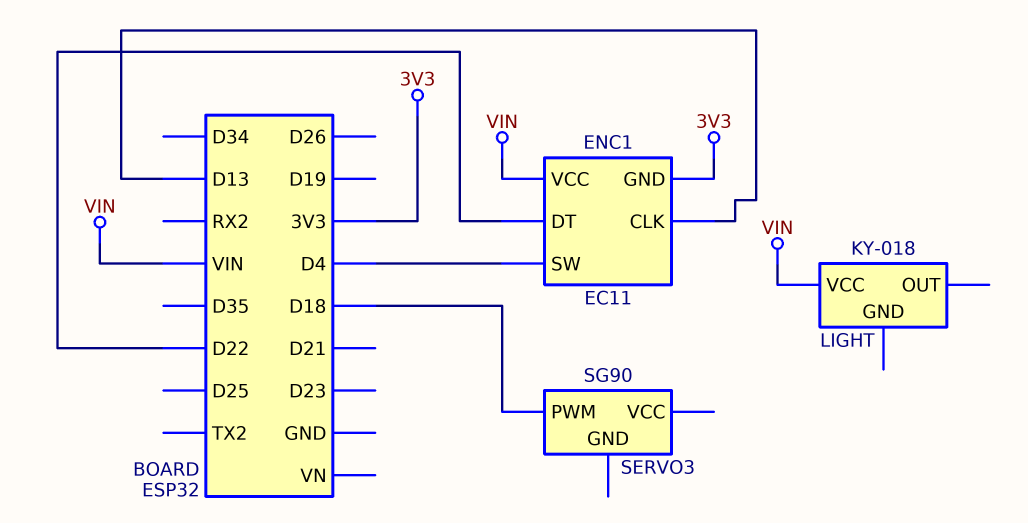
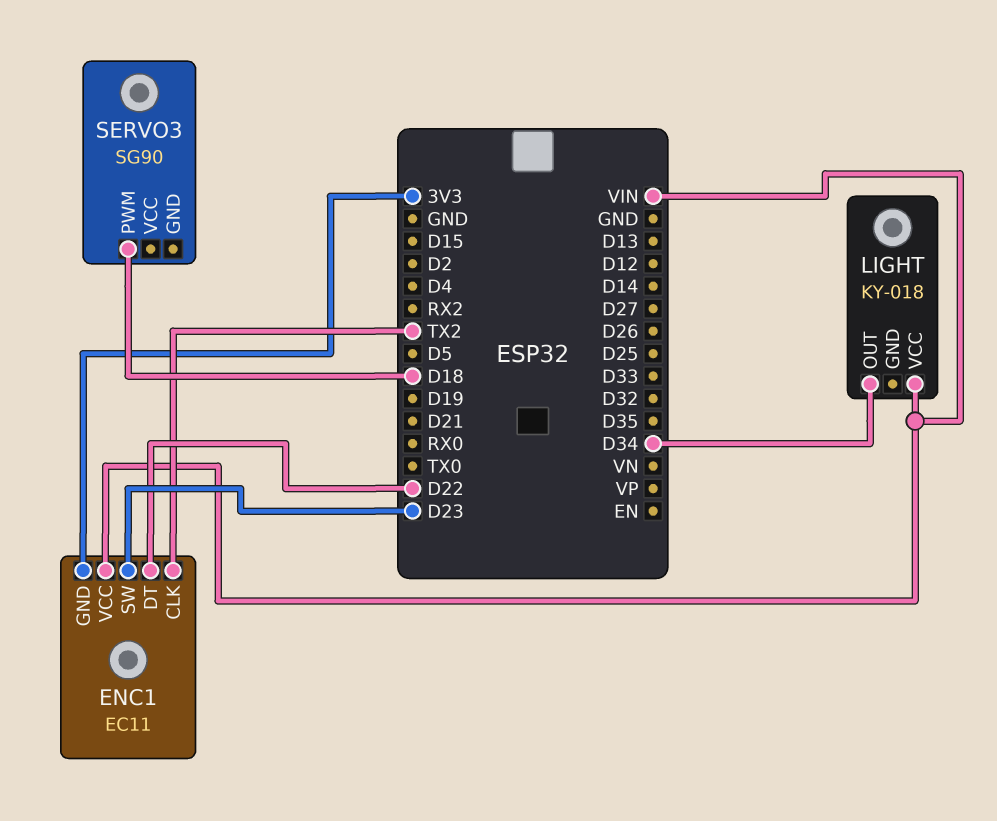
ENC1 pin CLK: D13 -> TX2
ENC1 pin SW: D4 -> D23
LIGHT pin OUT: none -> D34

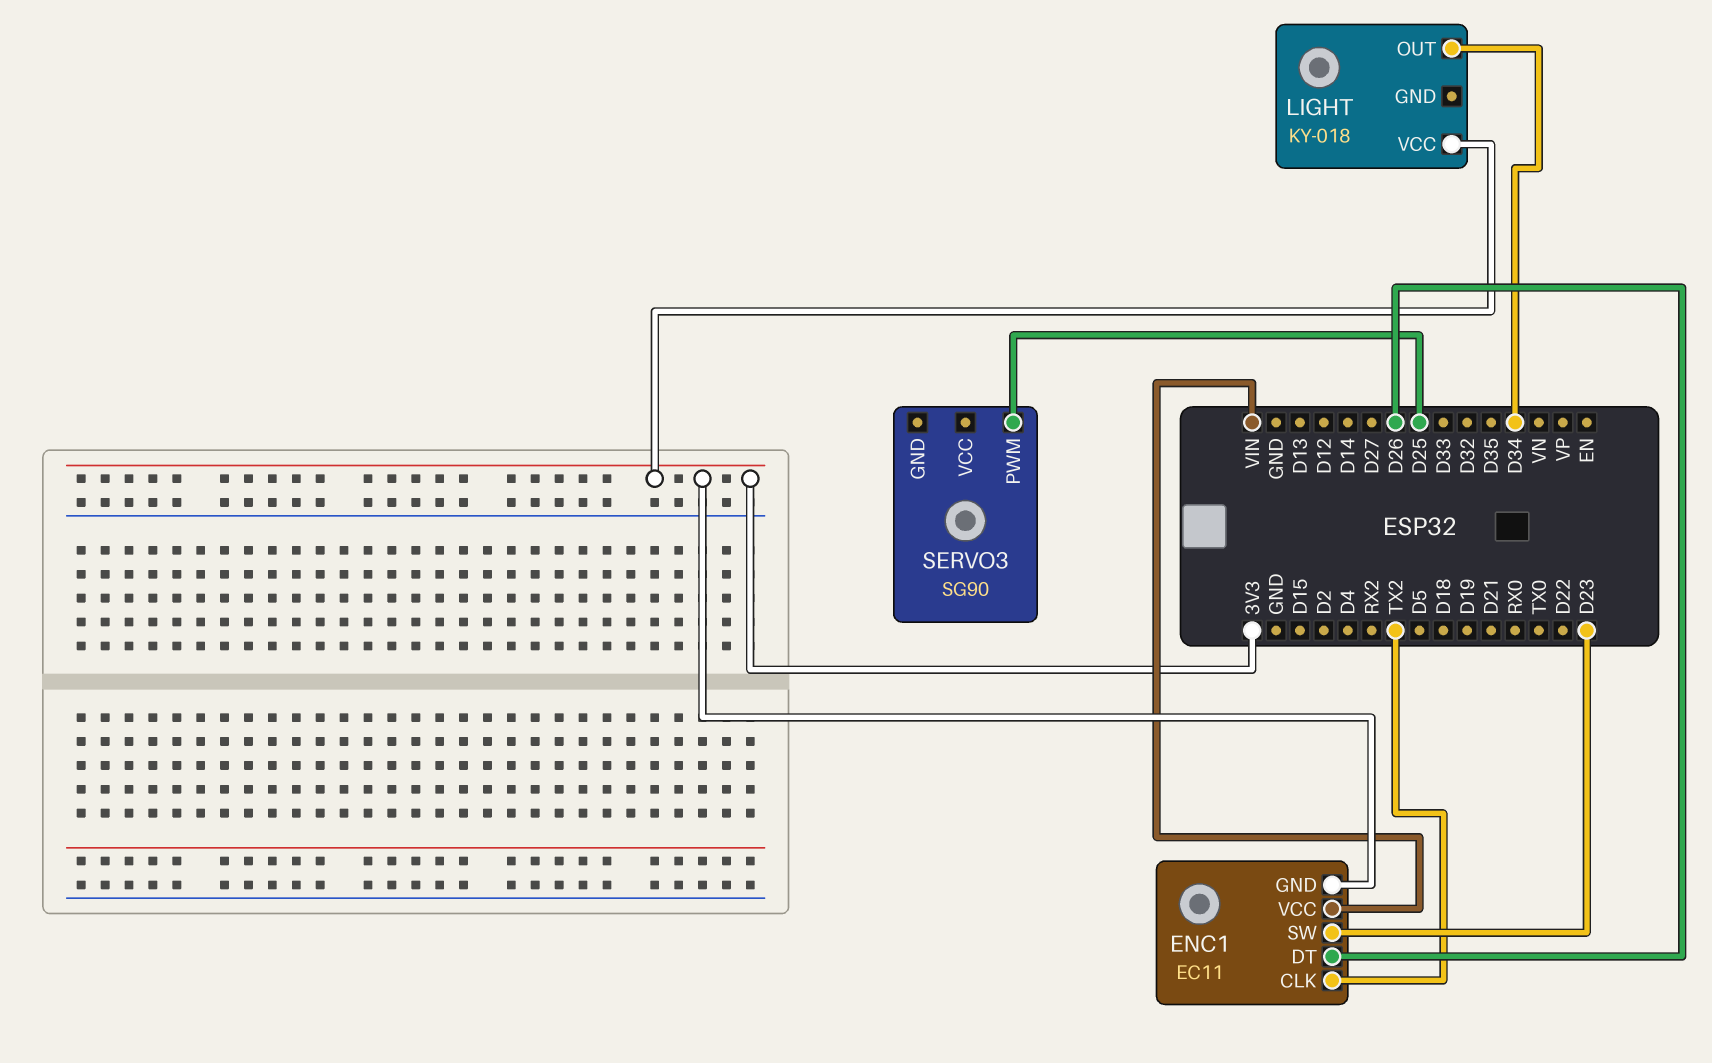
ENC1 pin DT: D22 -> D26
LIGHT pin VCC: VIN -> 3V3
SERVO3 pin PWM: D18 -> D25

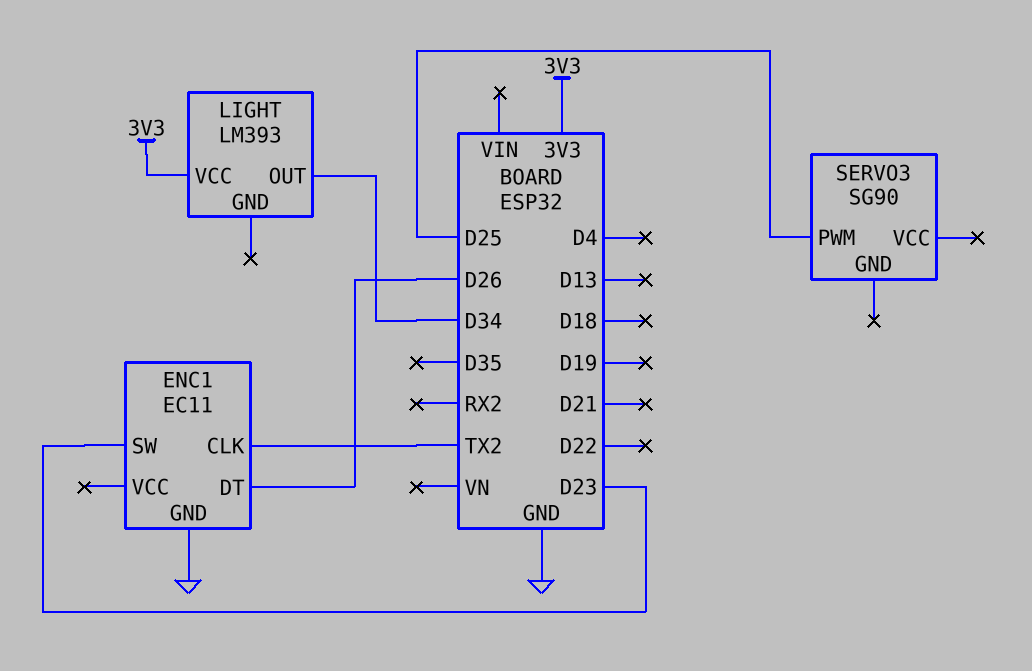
ENC1 pin GND: 3V3 -> GND
ENC1 pin VCC: VIN -> none
LIGHT: KY-018 -> LM393

